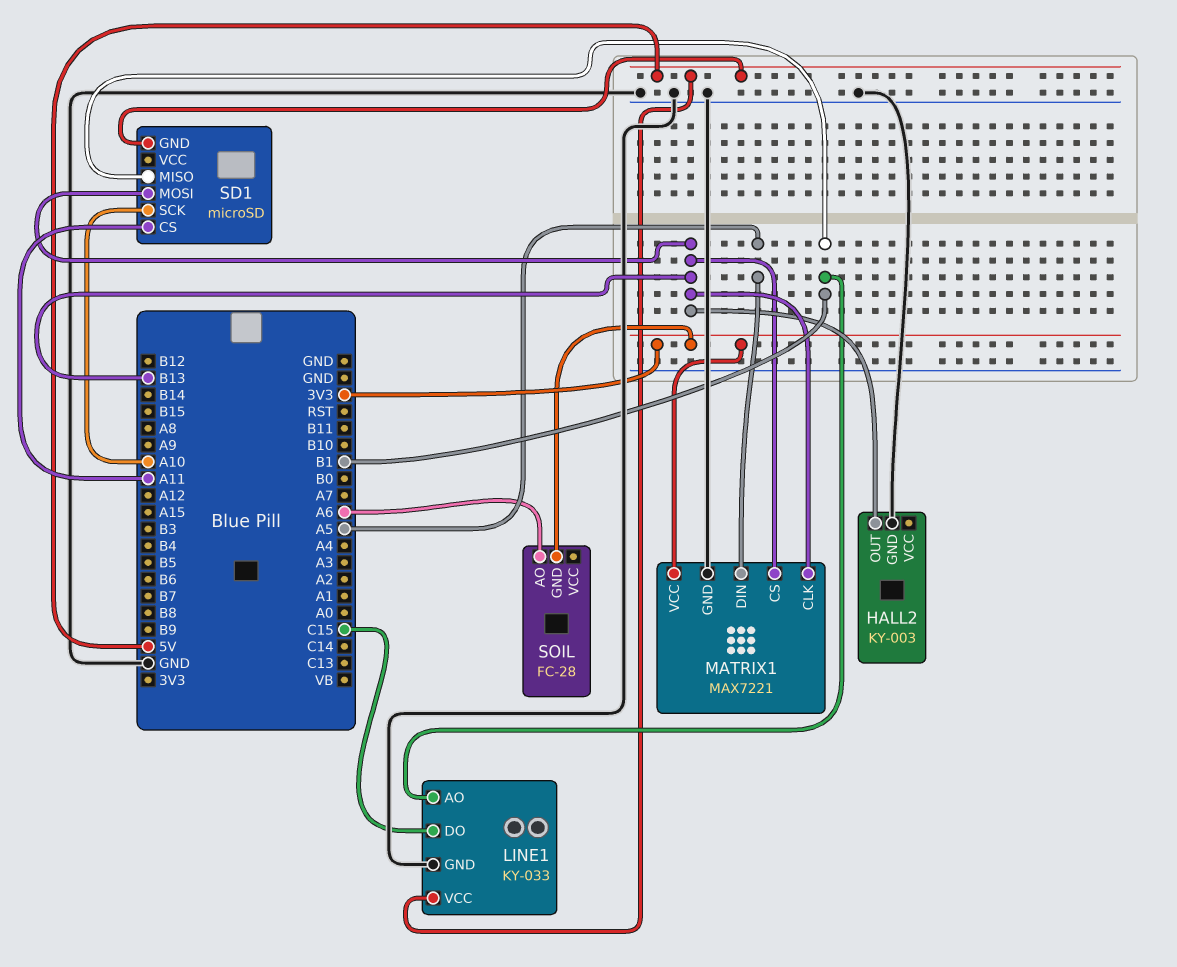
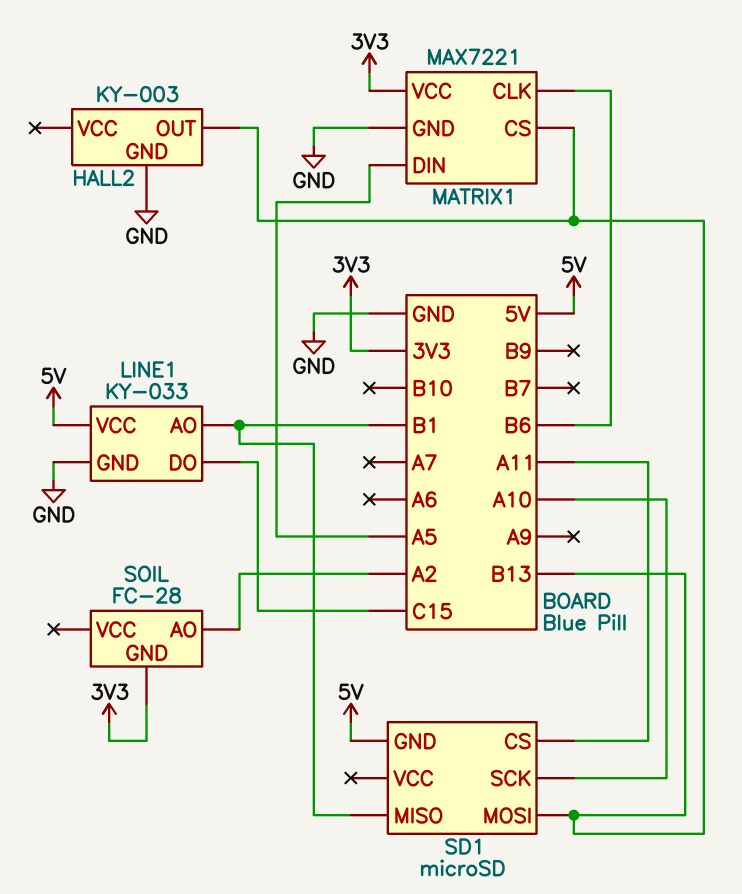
MATRIX1 pin CLK: B13 -> B6
SOIL pin AO: A6 -> A2

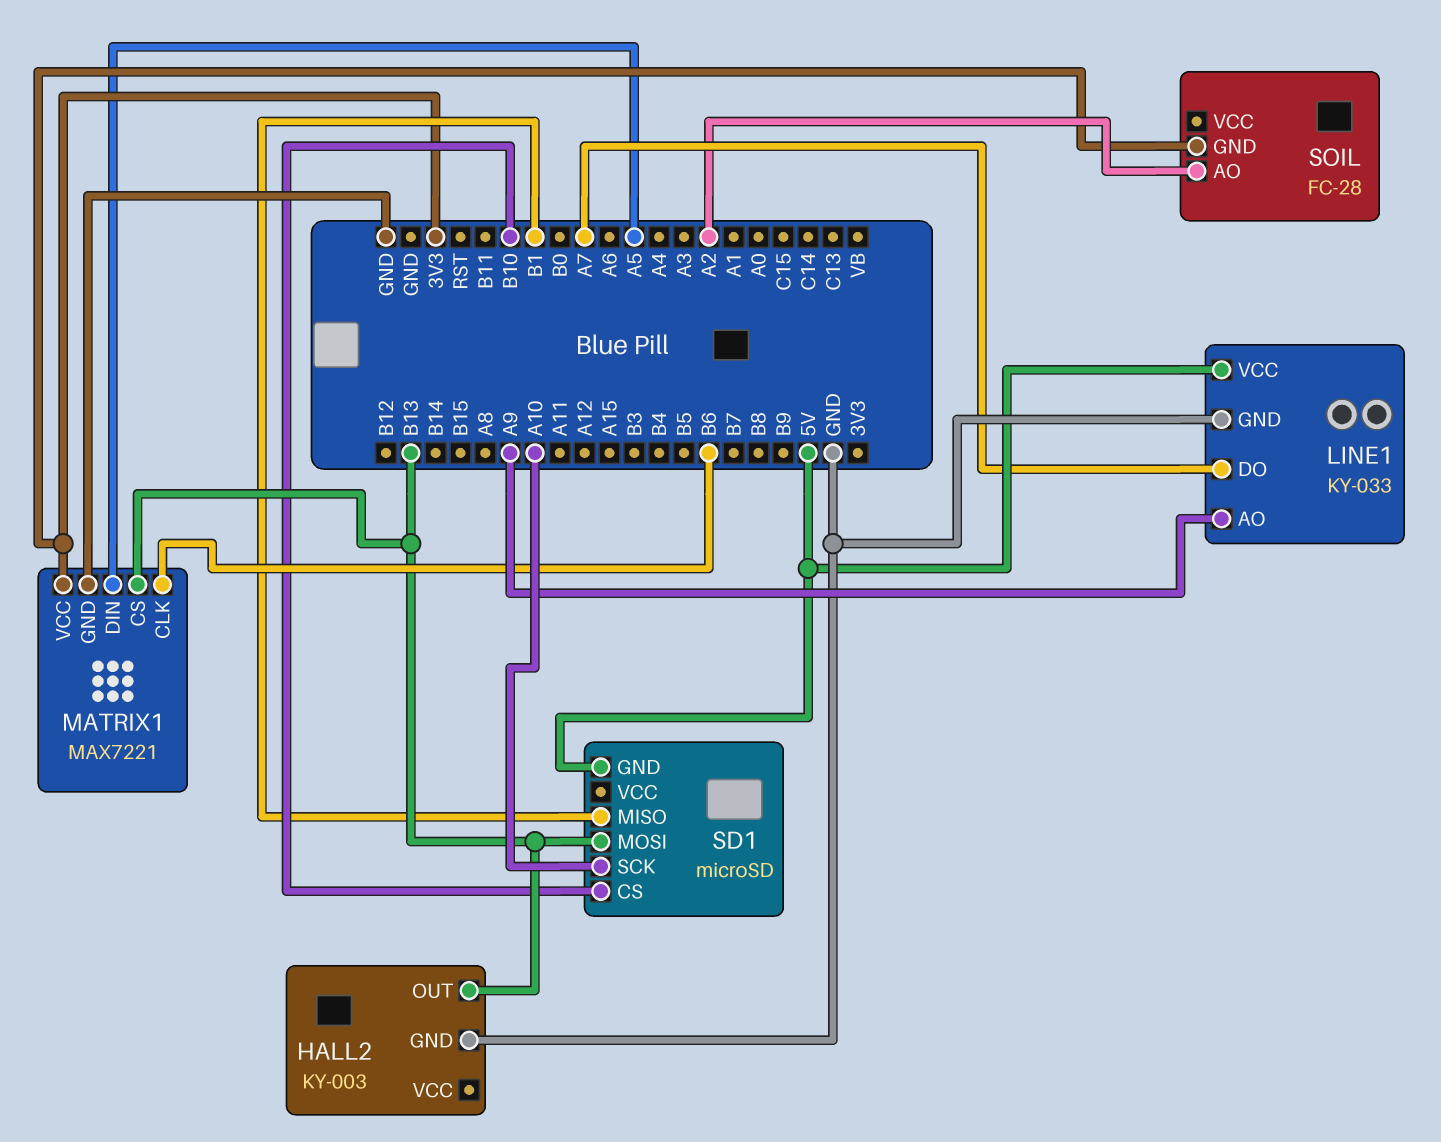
LINE1 pin AO: B1 -> A9
LINE1 pin DO: C15 -> A7
SD1 pin CS: A11 -> B10

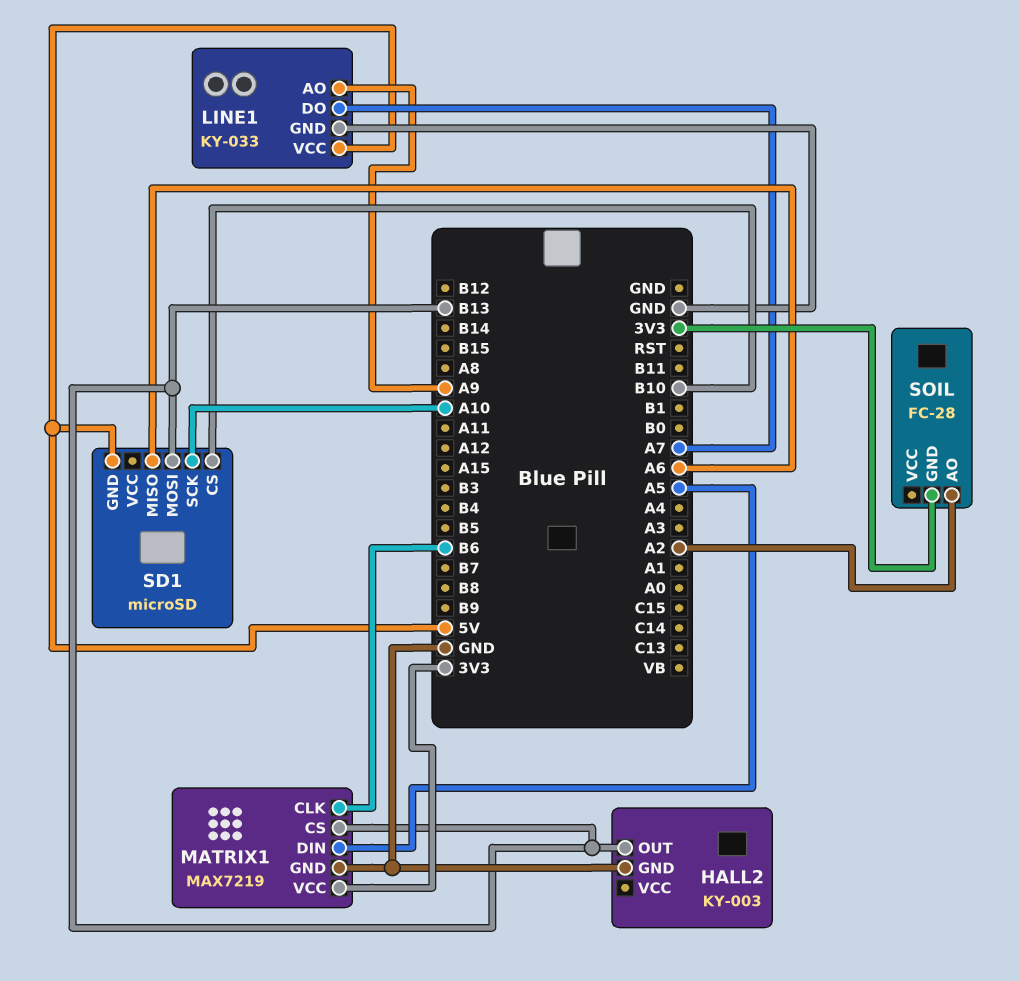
MATRIX1: MAX7221 -> MAX7219
SD1 pin MISO: B1 -> A6

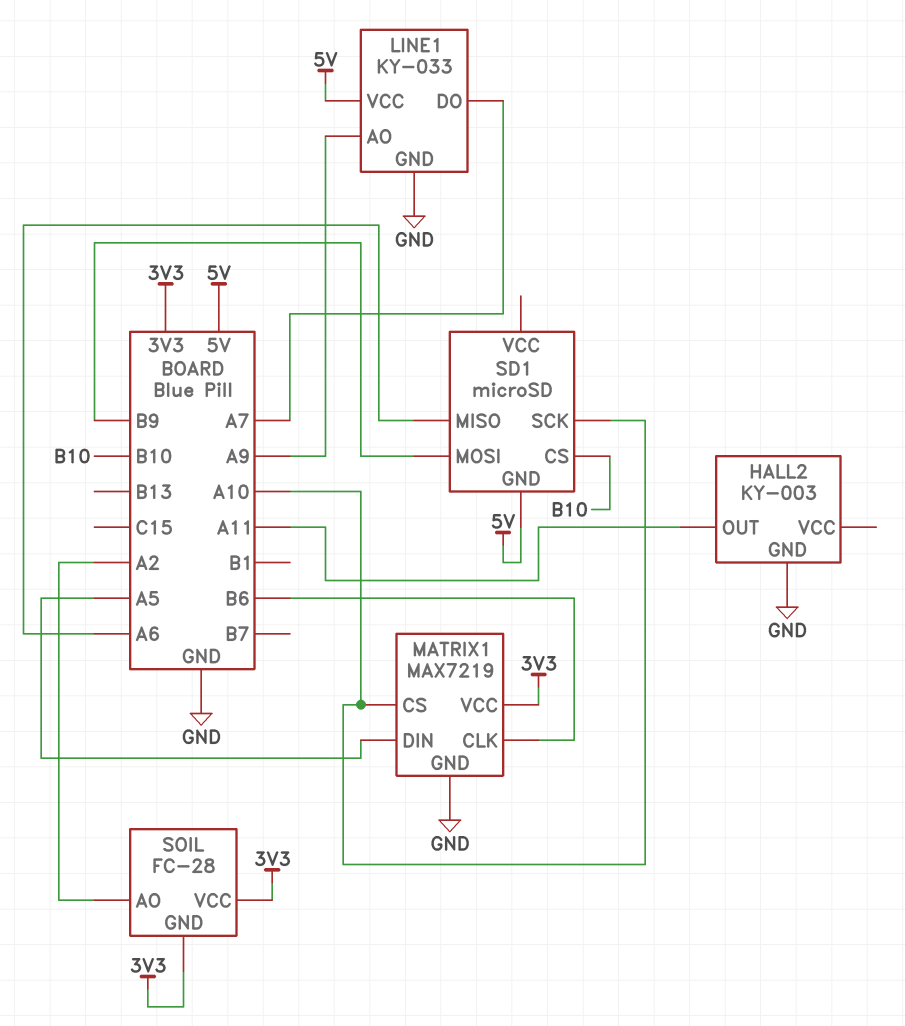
HALL2 pin OUT: B13 -> A11
MATRIX1 pin CS: B13 -> A10
SD1 pin MOSI: B13 -> B9
SOIL pin VCC: none -> 3V3

